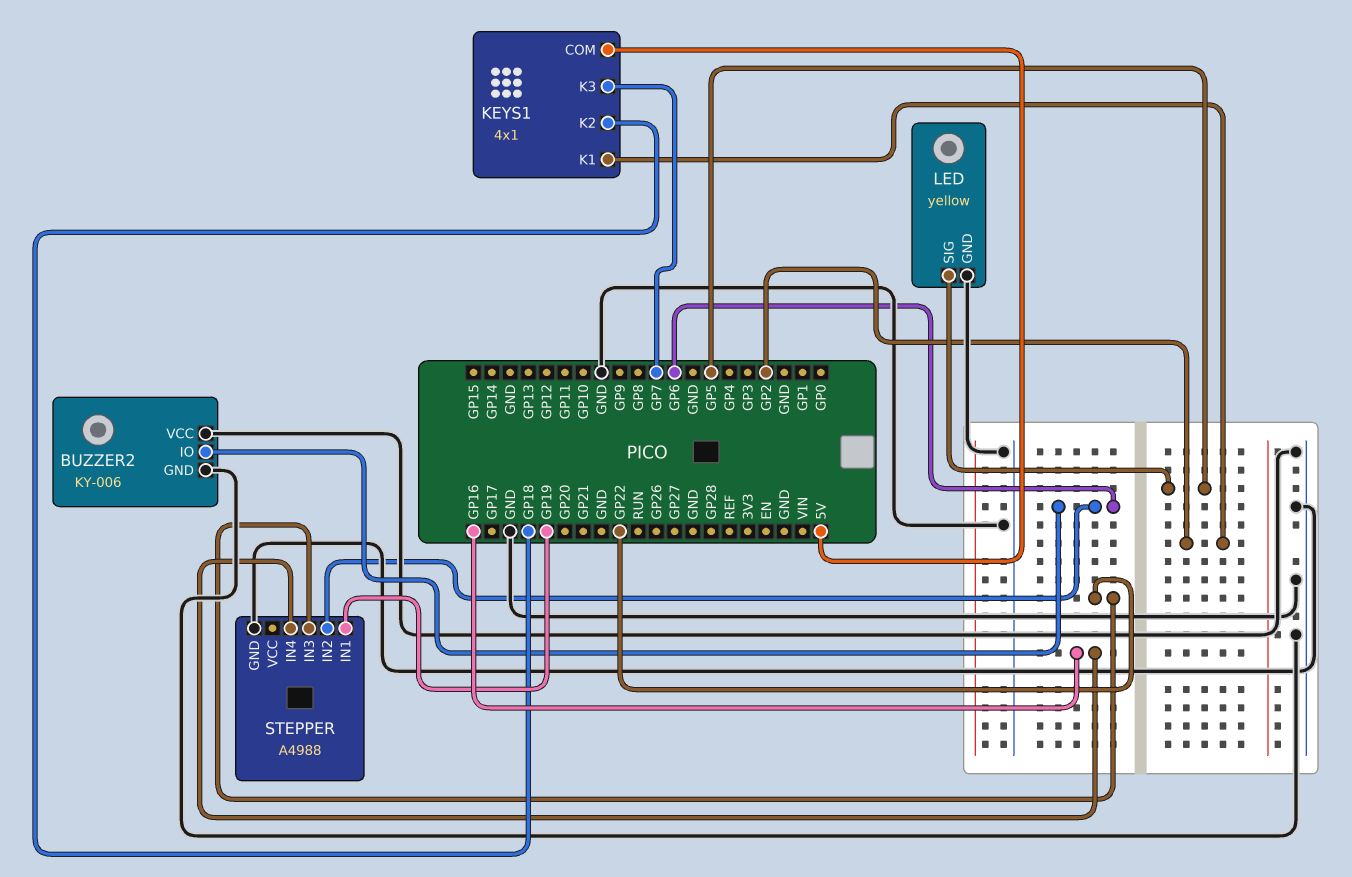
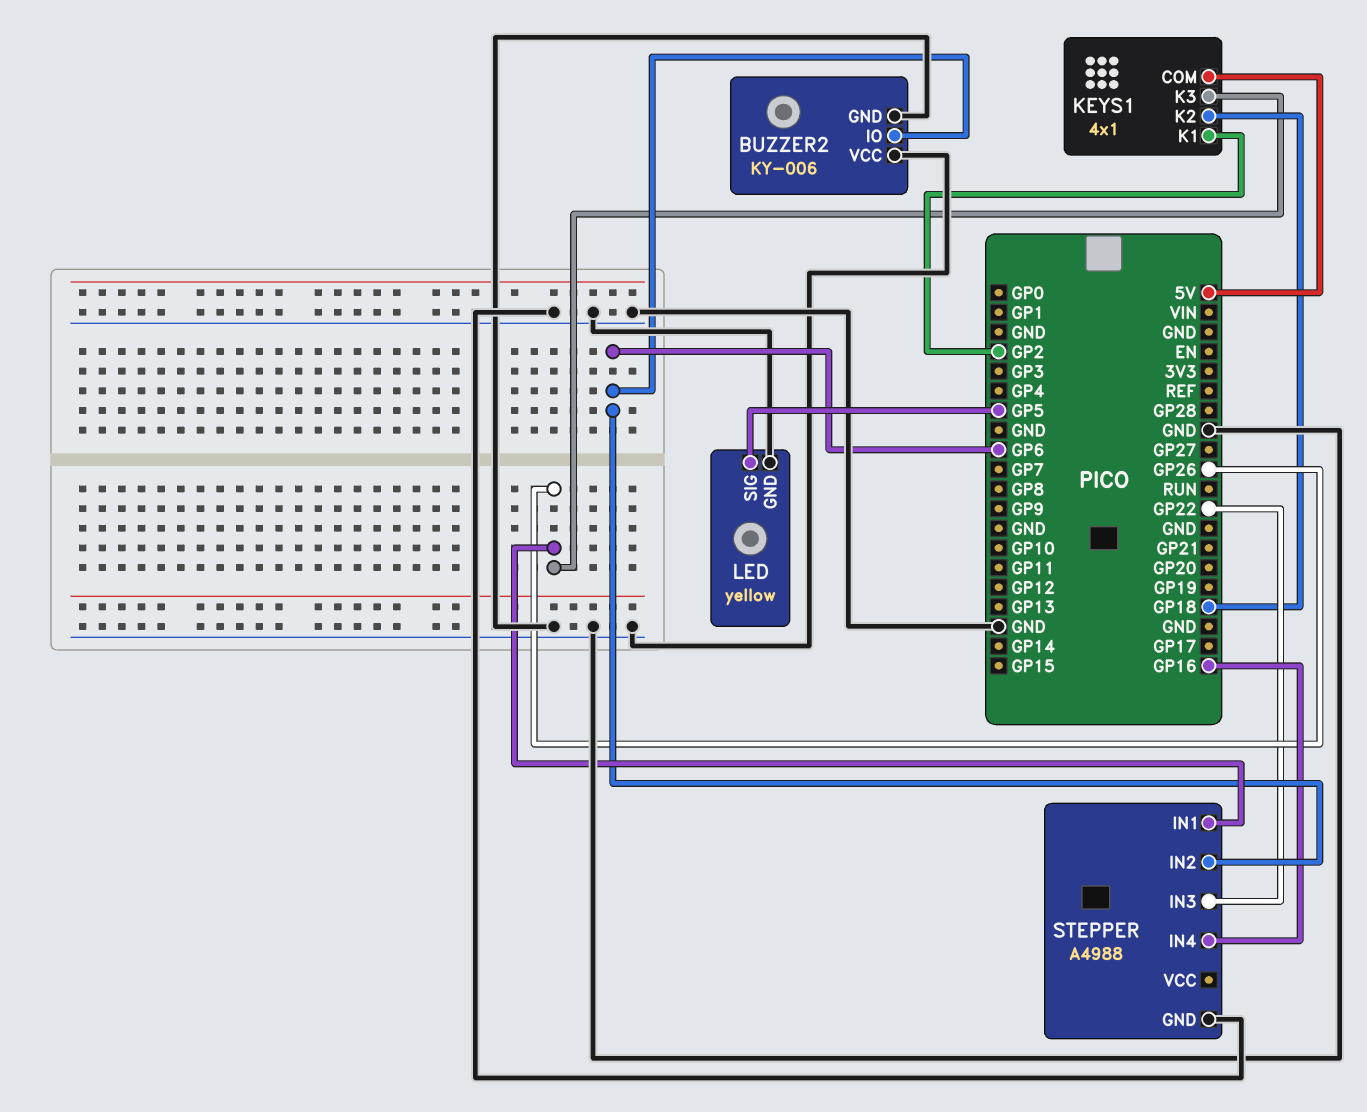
KEYS1 pin K3: GP7 -> GP26
STEPPER pin IN1: GP19 -> GP26

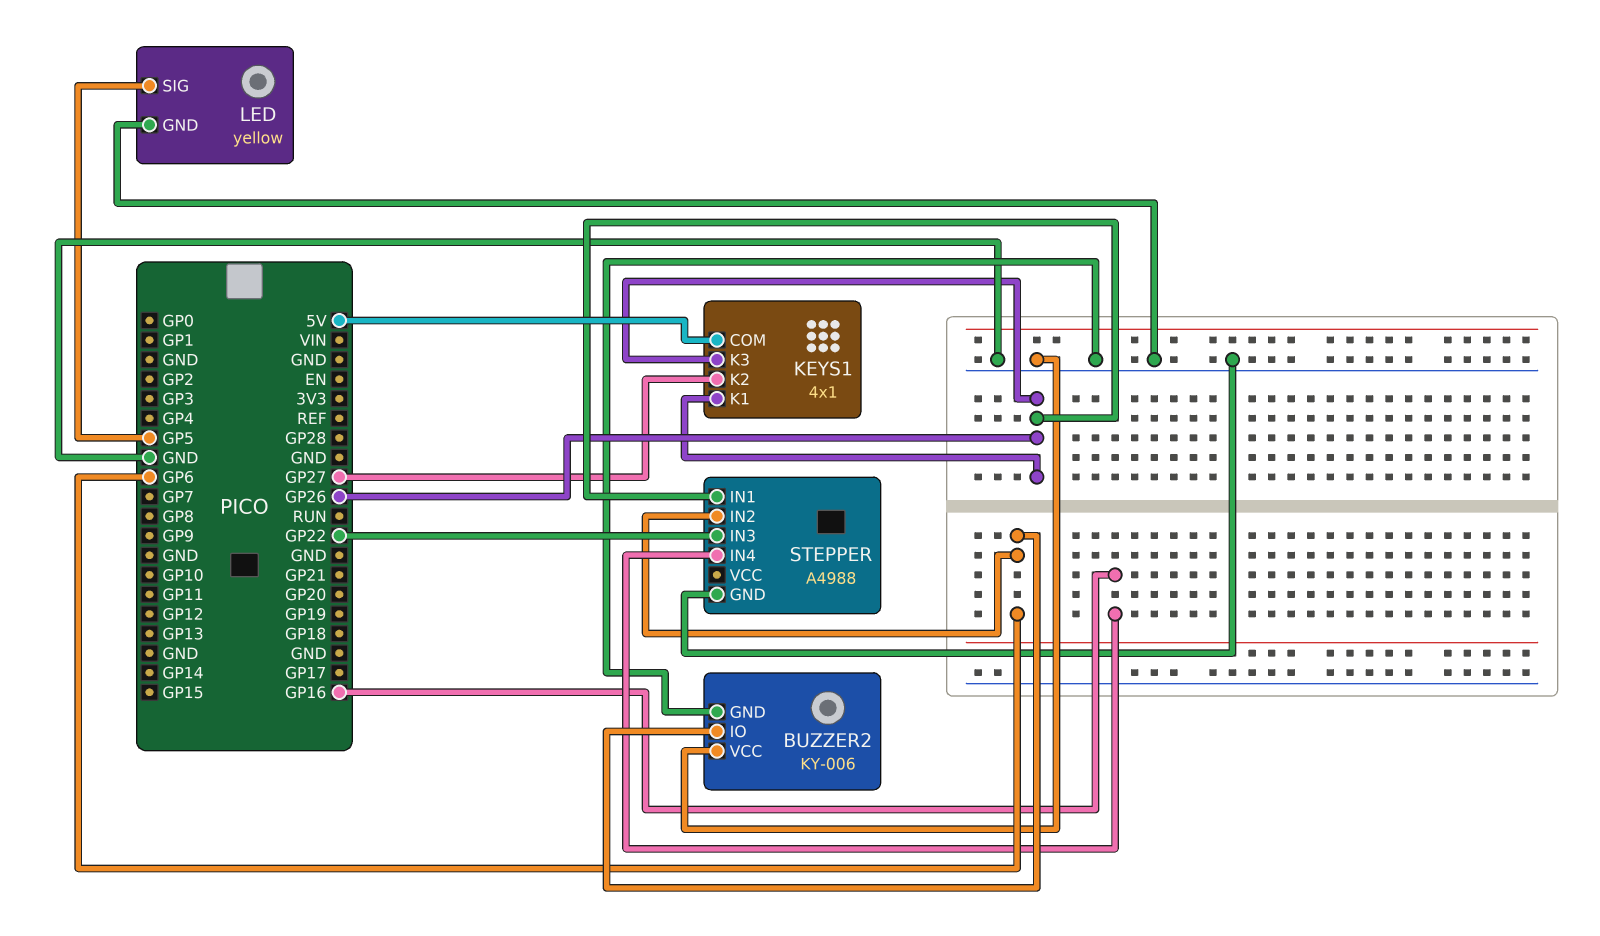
KEYS1 pin K1: GP2 -> GP26
KEYS1 pin K2: GP18 -> GP27

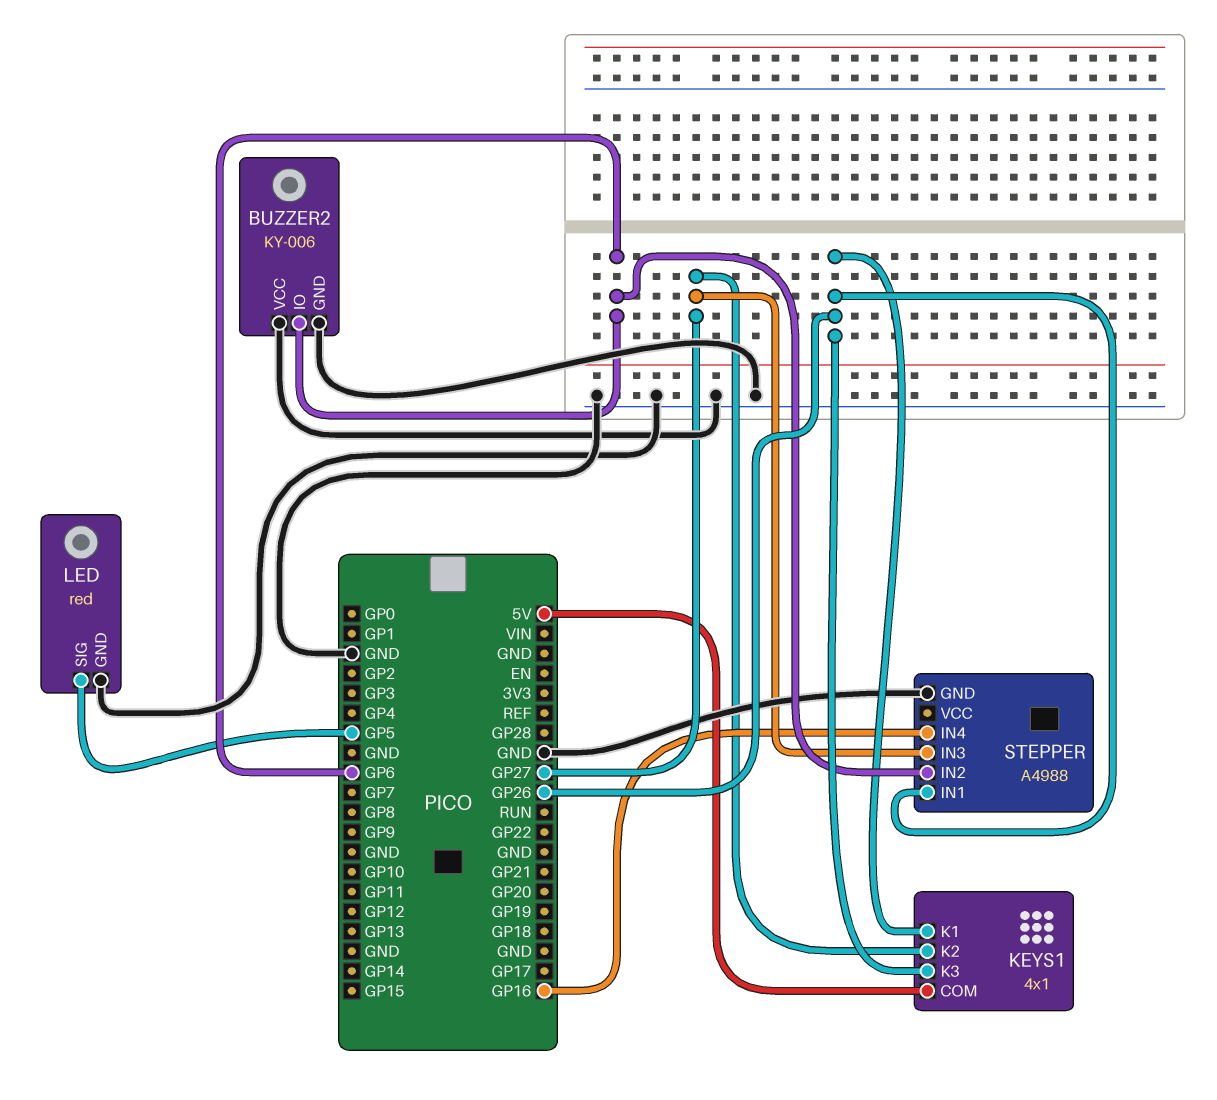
LED: yellow -> red
STEPPER pin IN3: GP22 -> GP27

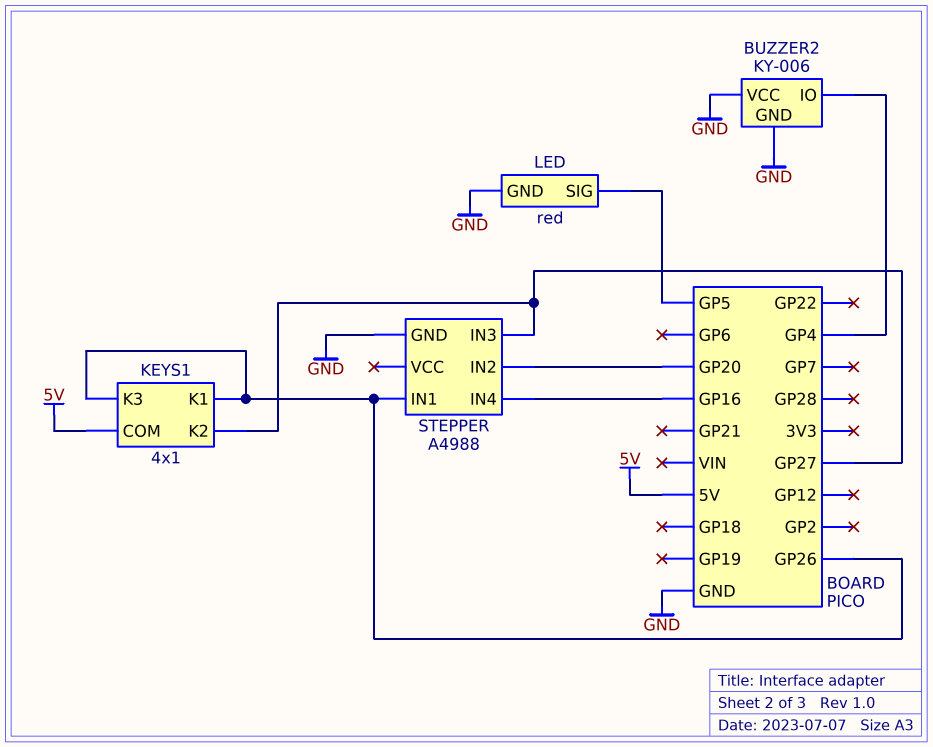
BUZZER2 pin IO: GP6 -> GP4
STEPPER pin IN2: GP6 -> GP20

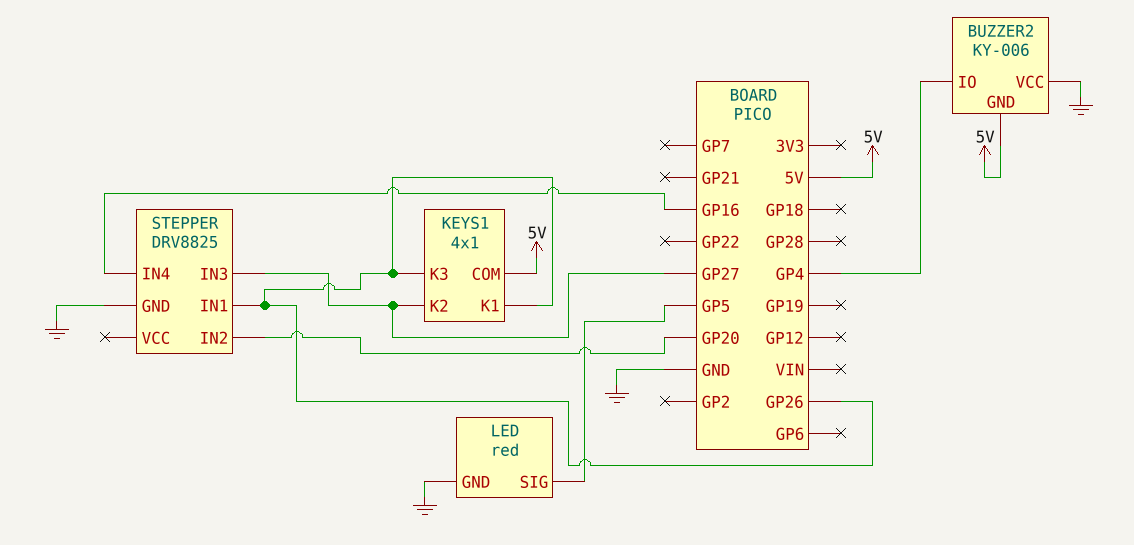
BUZZER2 pin GND: GND -> 5V
STEPPER: A4988 -> DRV8825

